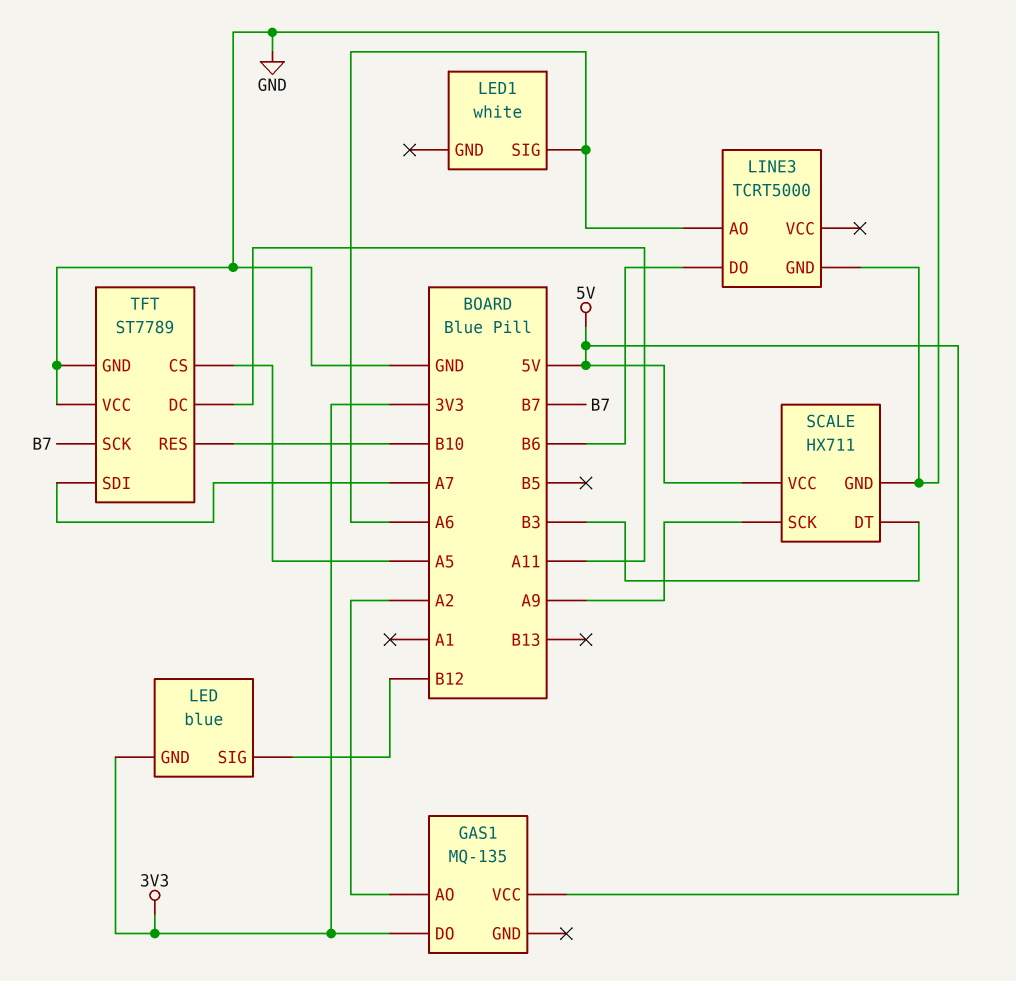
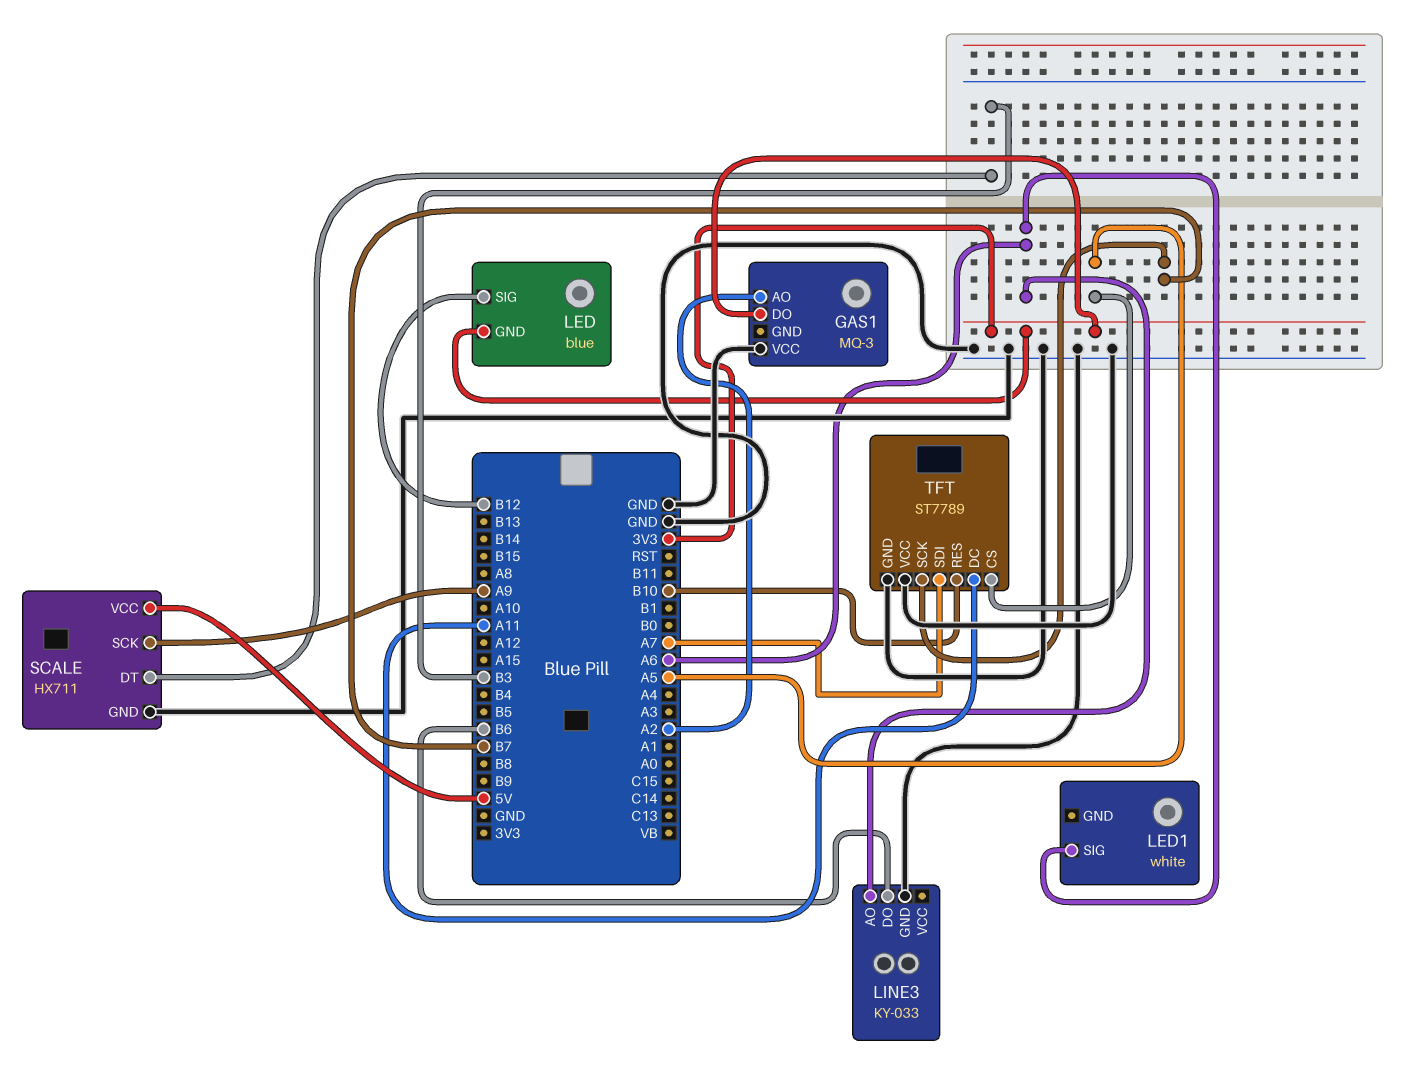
GAS1: MQ-135 -> MQ-3
GAS1 pin VCC: 5V -> GND
LINE3: TCRT5000 -> KY-033

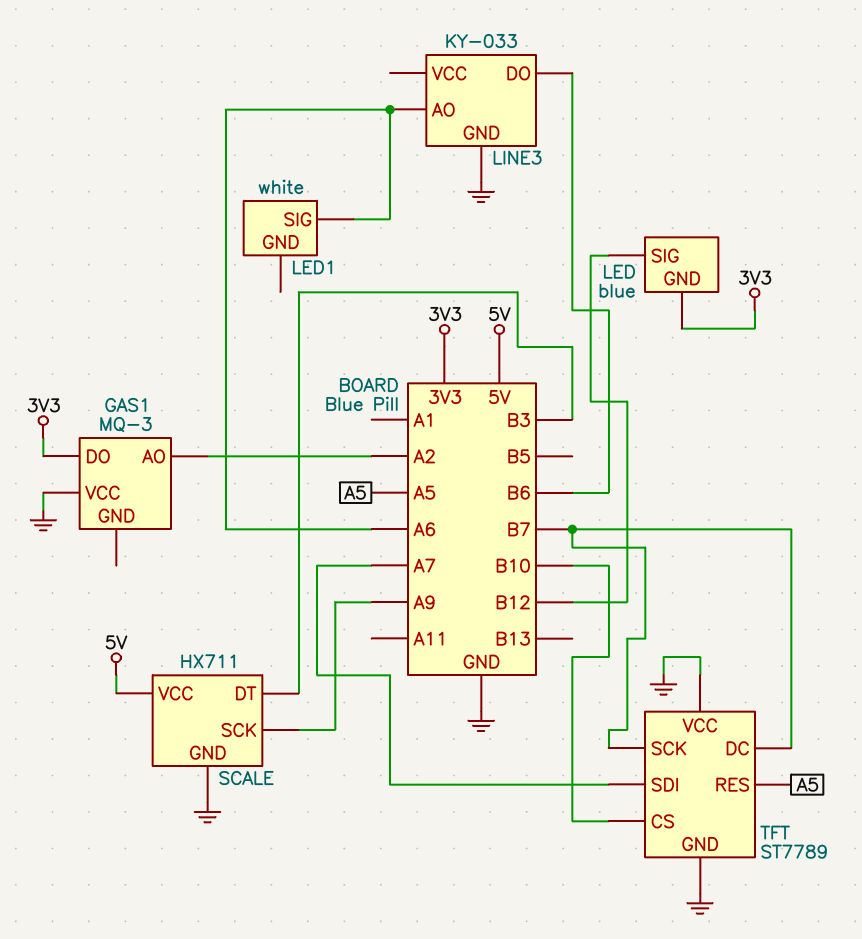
TFT pin CS: A5 -> B10
TFT pin DC: A11 -> B7
TFT pin RES: B10 -> A5

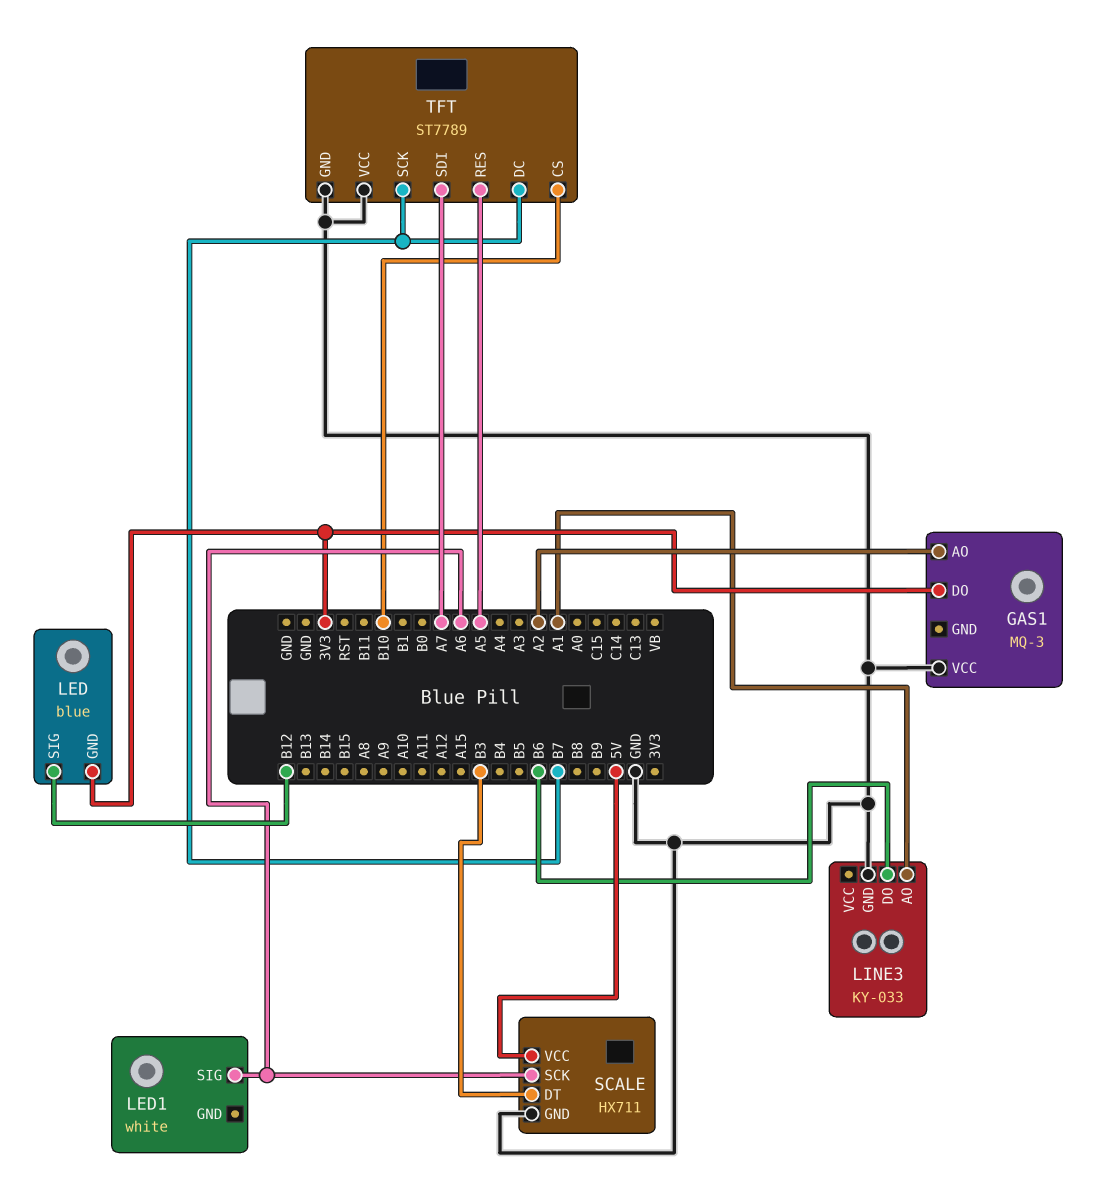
LINE3 pin AO: A6 -> A1
SCALE pin SCK: A9 -> A6

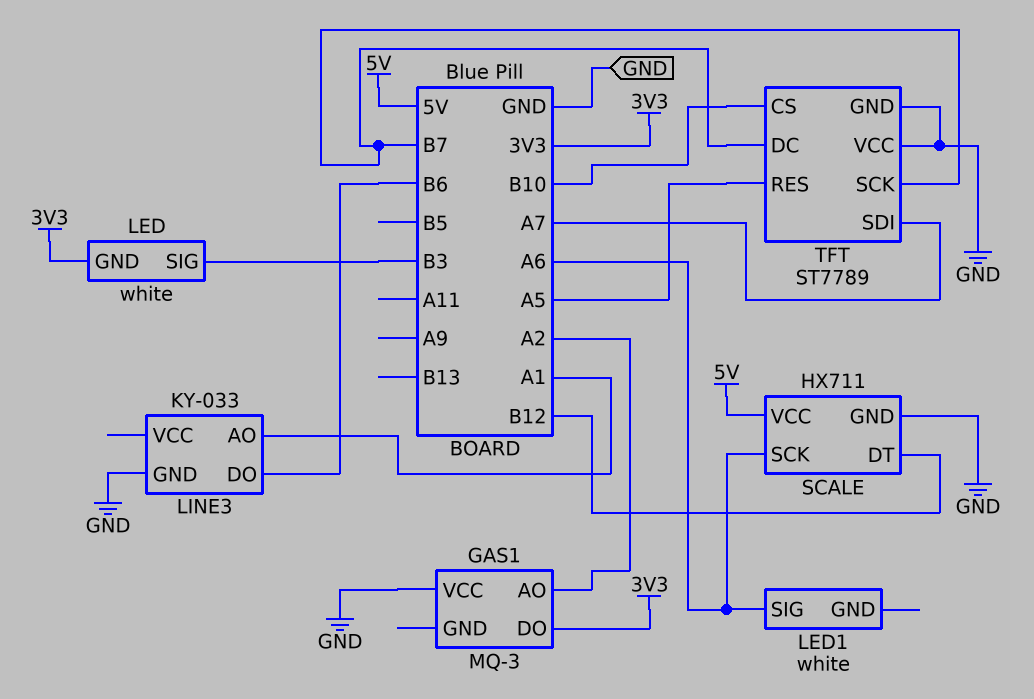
LED: blue -> white
LED pin SIG: B12 -> B3
SCALE pin DT: B3 -> B12

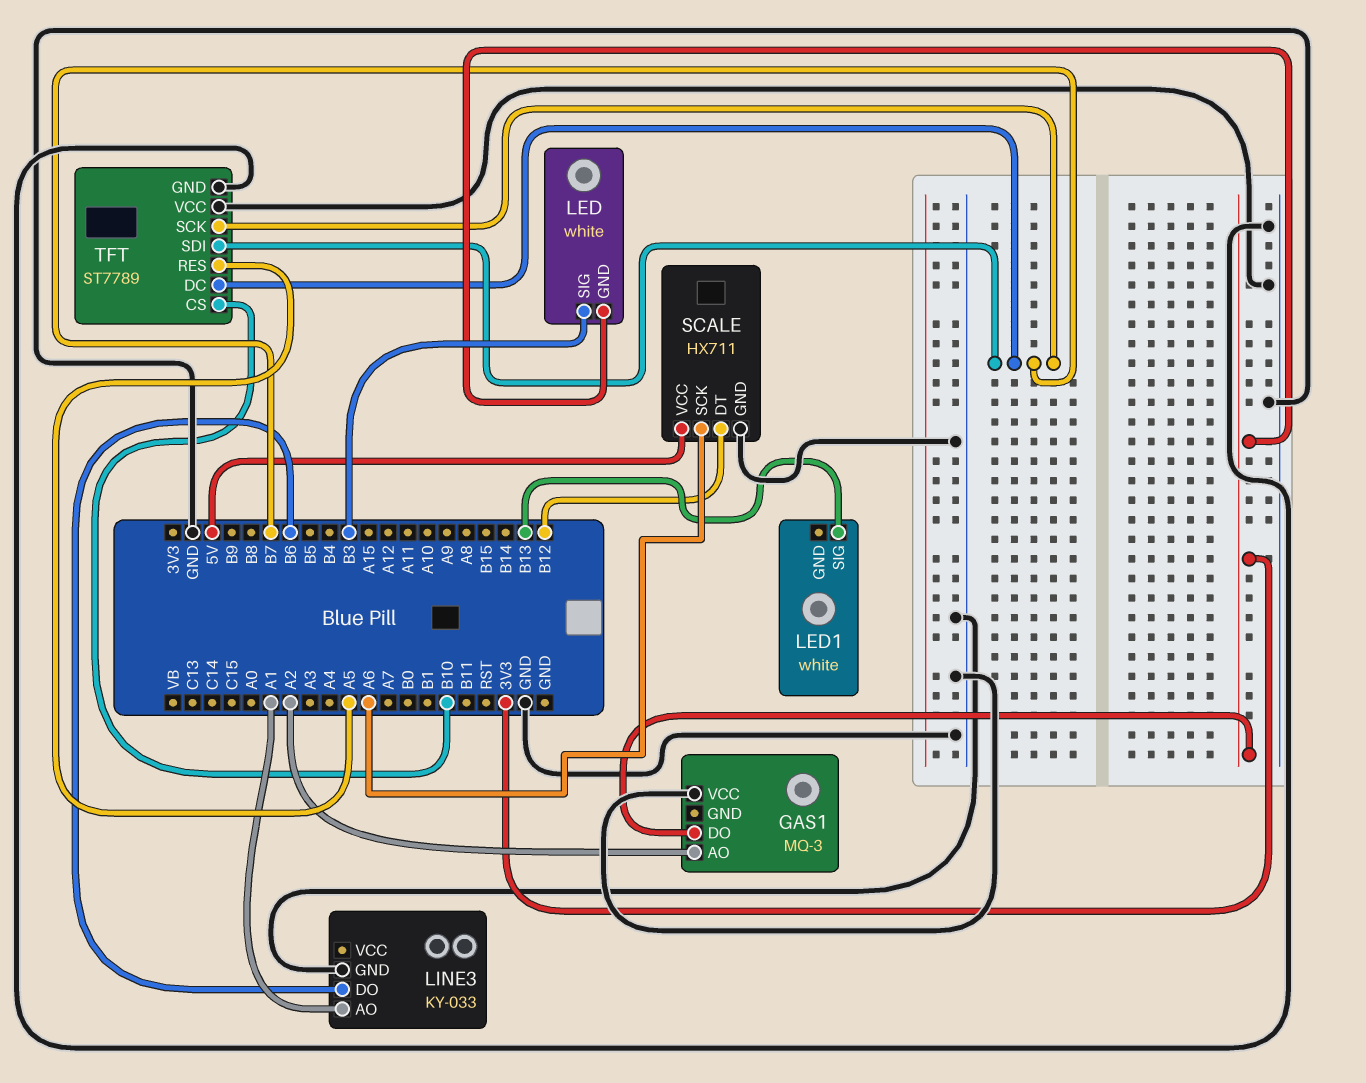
LED1 pin SIG: A6 -> B13
TFT pin SDI: A7 -> B7

